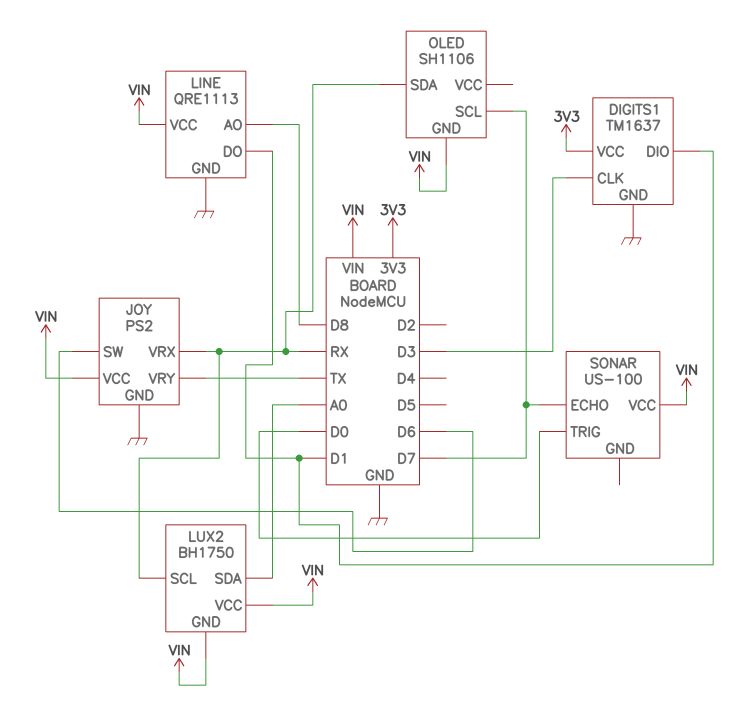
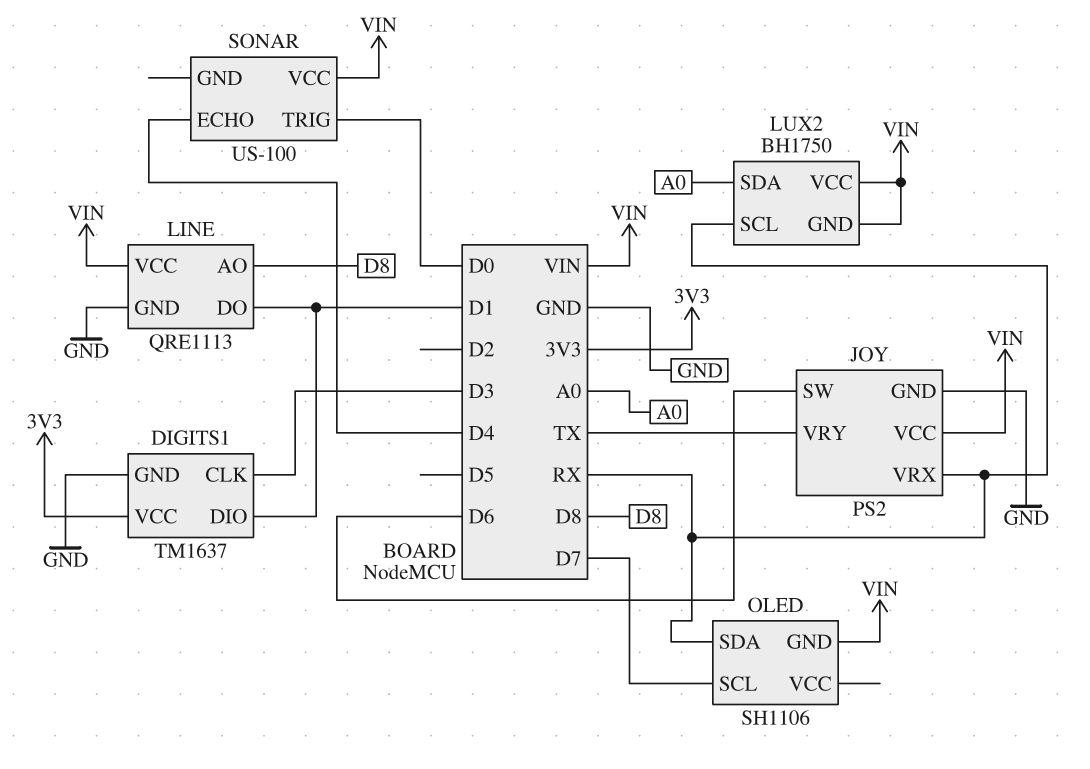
SONAR pin ECHO: D7 -> D4

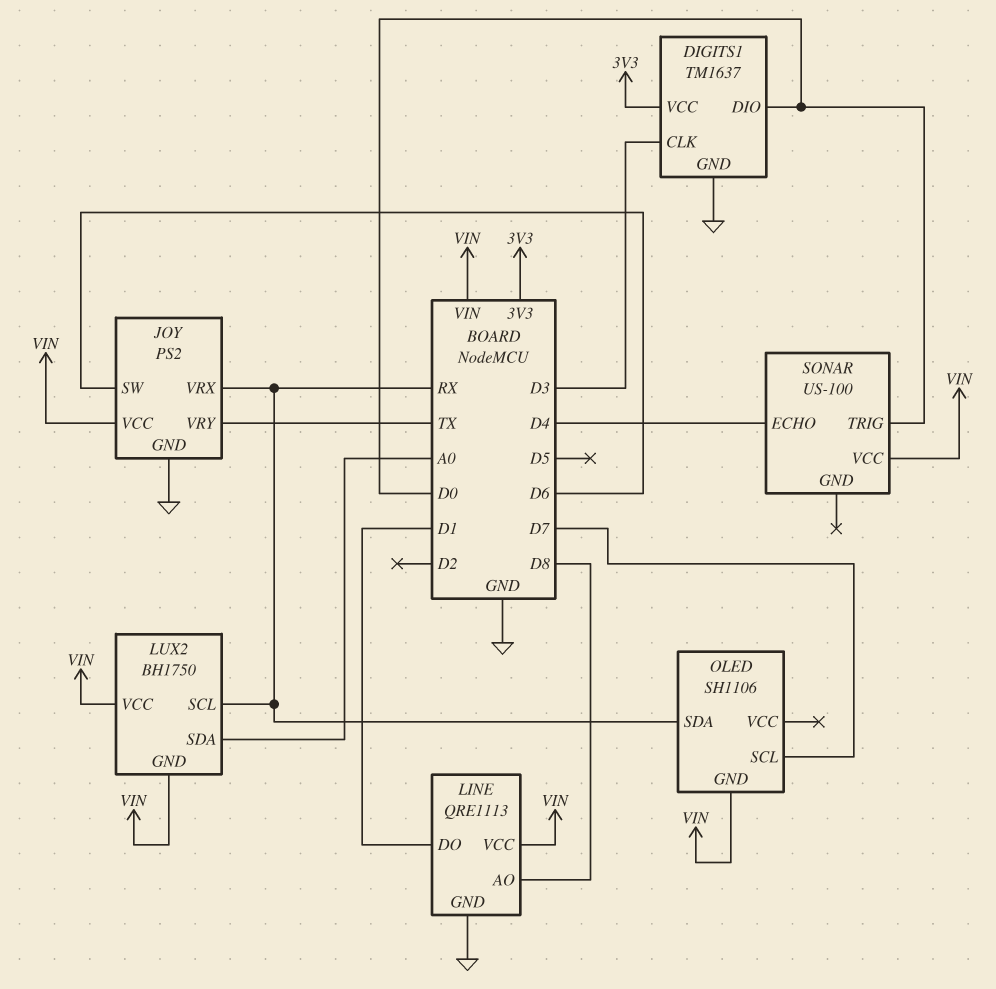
DIGITS1 pin DIO: D1 -> D0

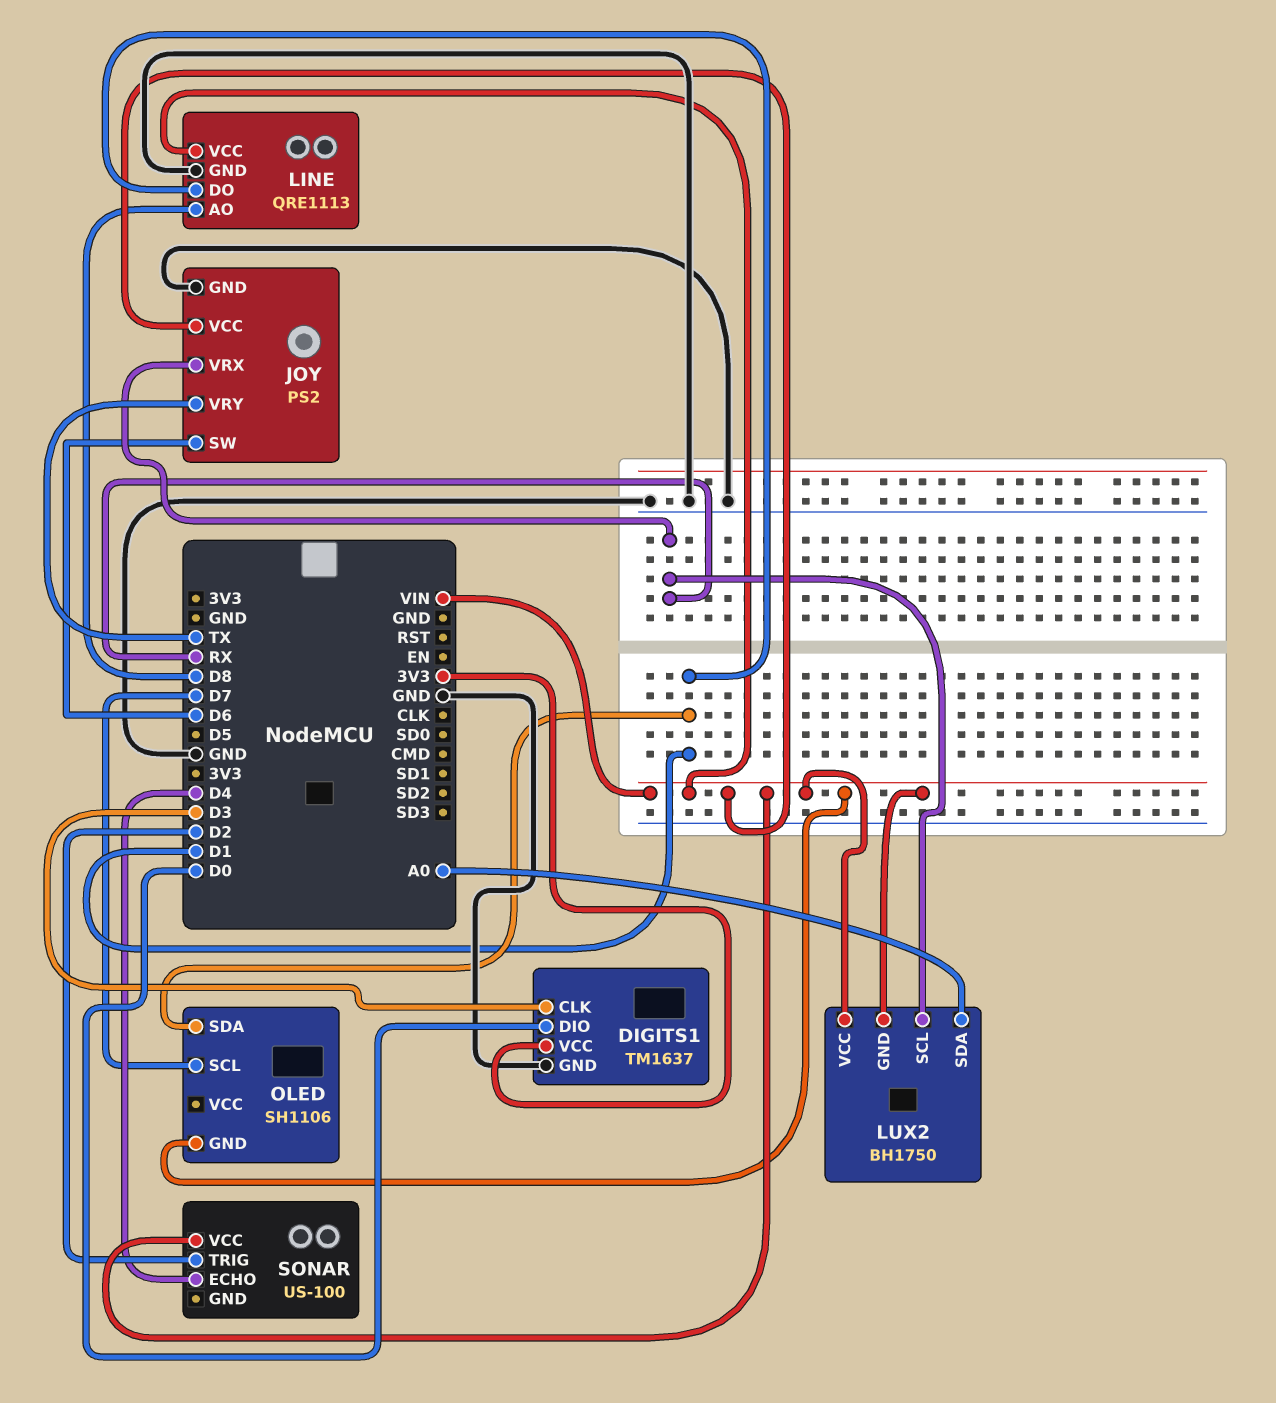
OLED pin SDA: RX -> D1
SONAR pin TRIG: D0 -> D2

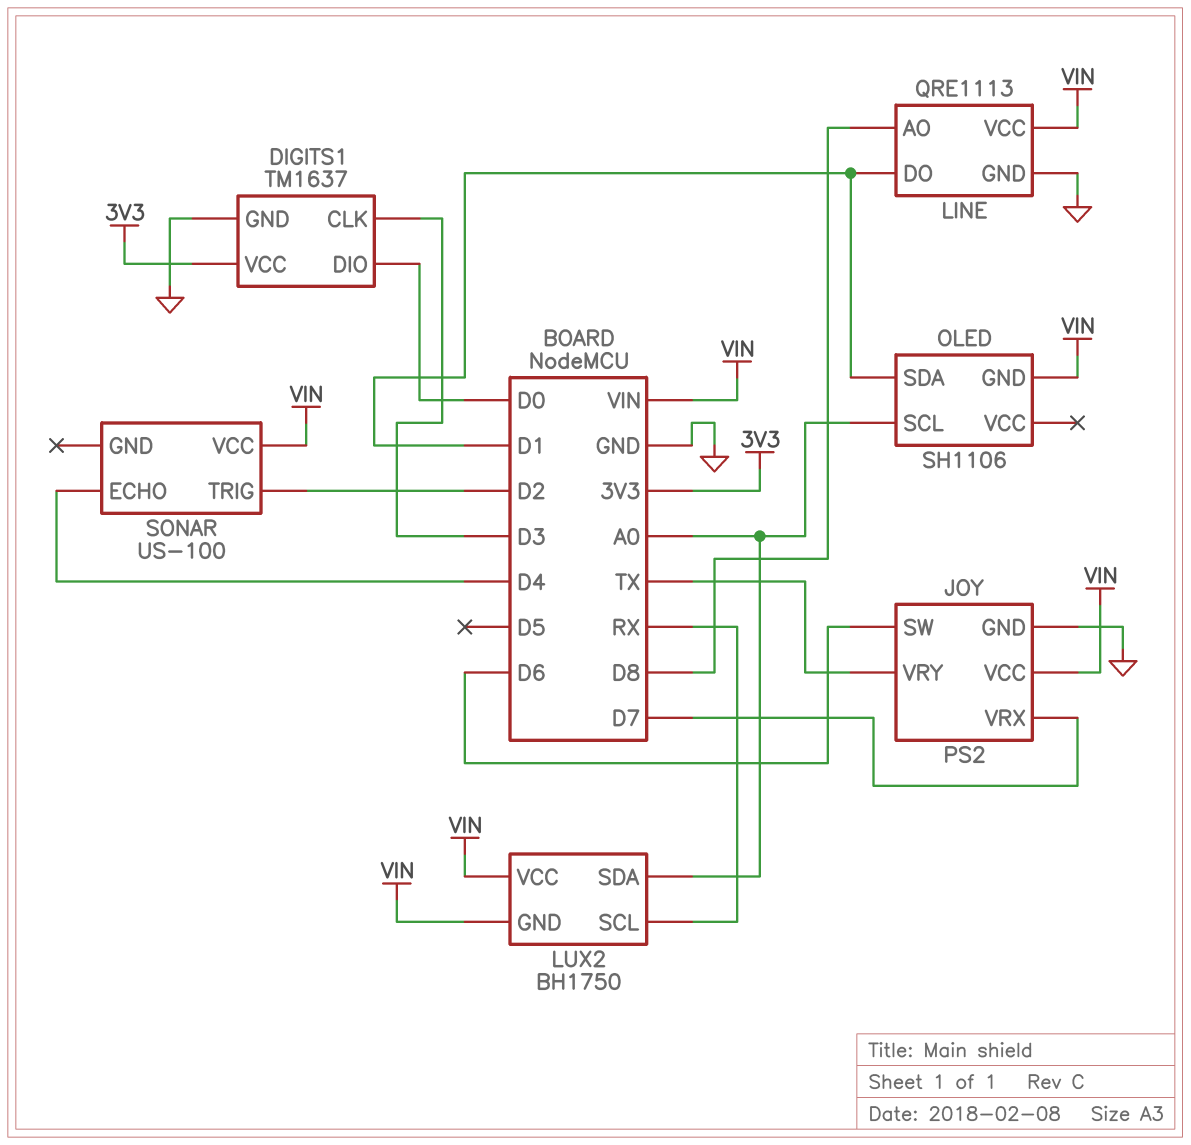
JOY pin VRX: RX -> D7
OLED pin SCL: D7 -> A0

